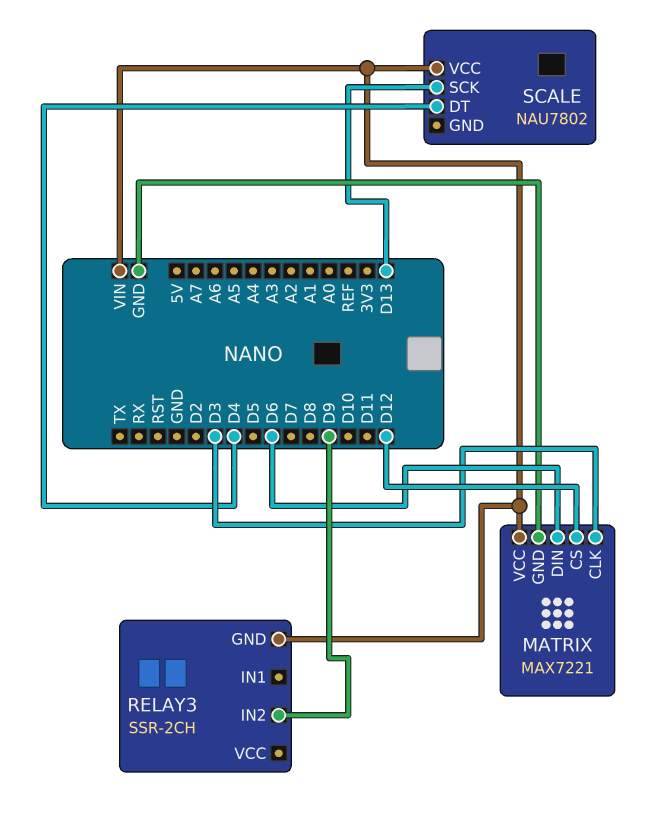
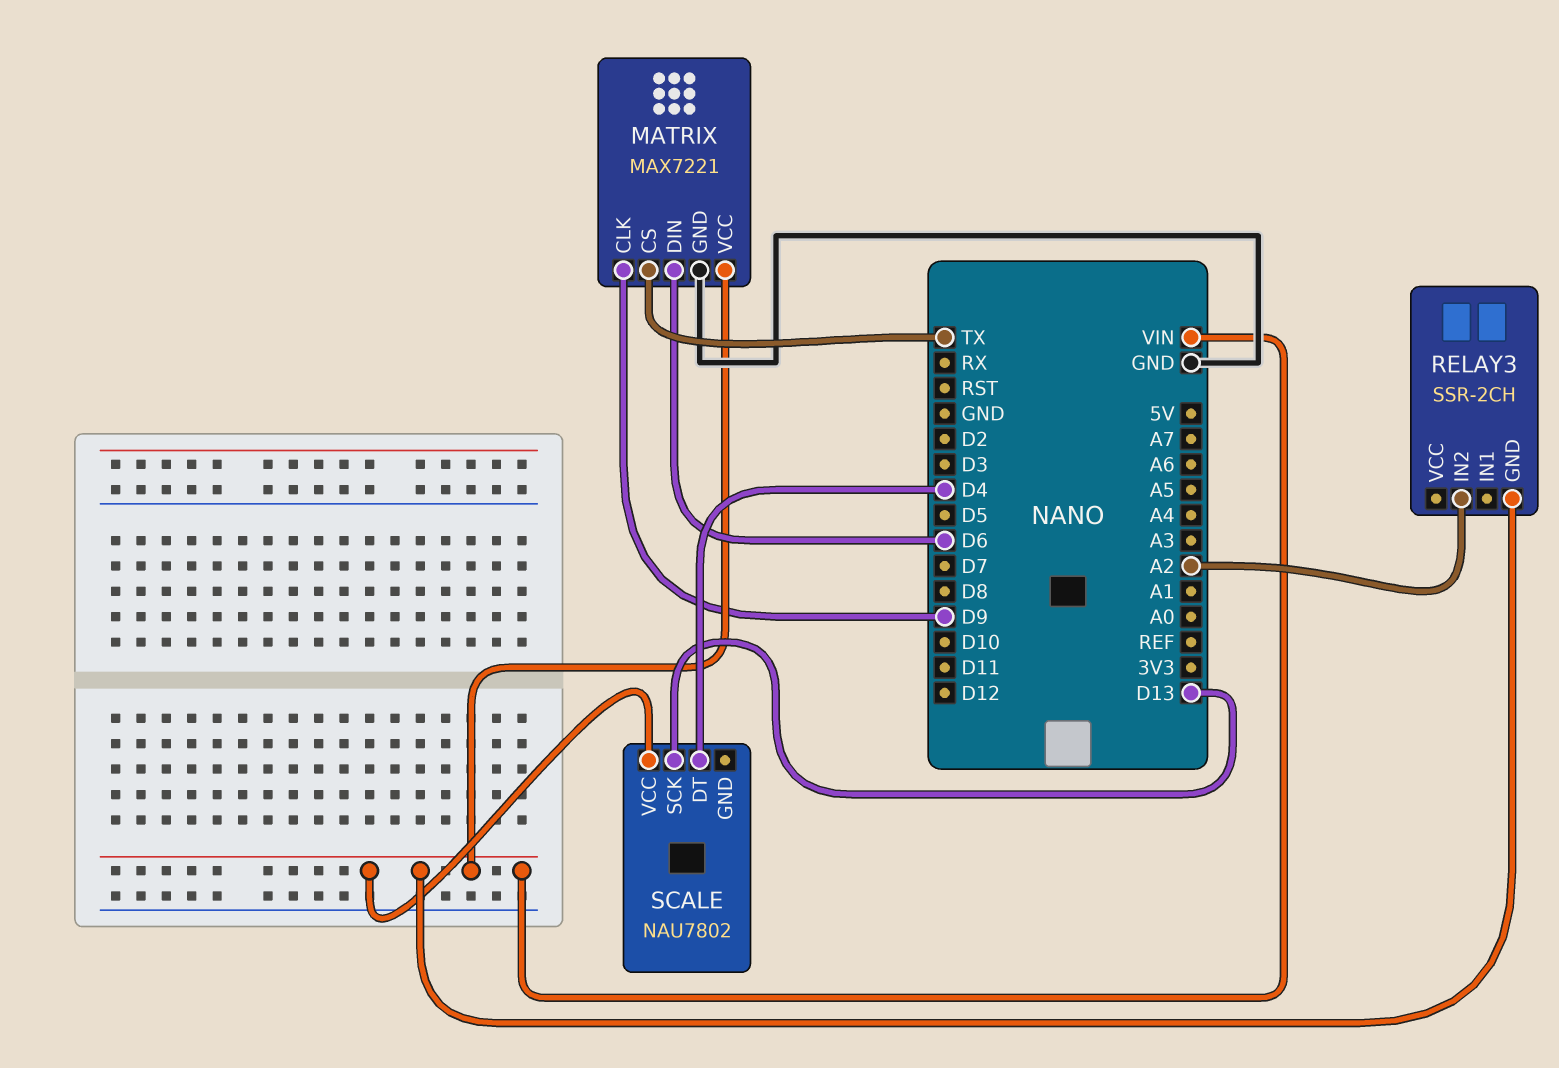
MATRIX pin CLK: D3 -> D9
MATRIX pin CS: D12 -> TX
RELAY3 pin IN2: D9 -> A2

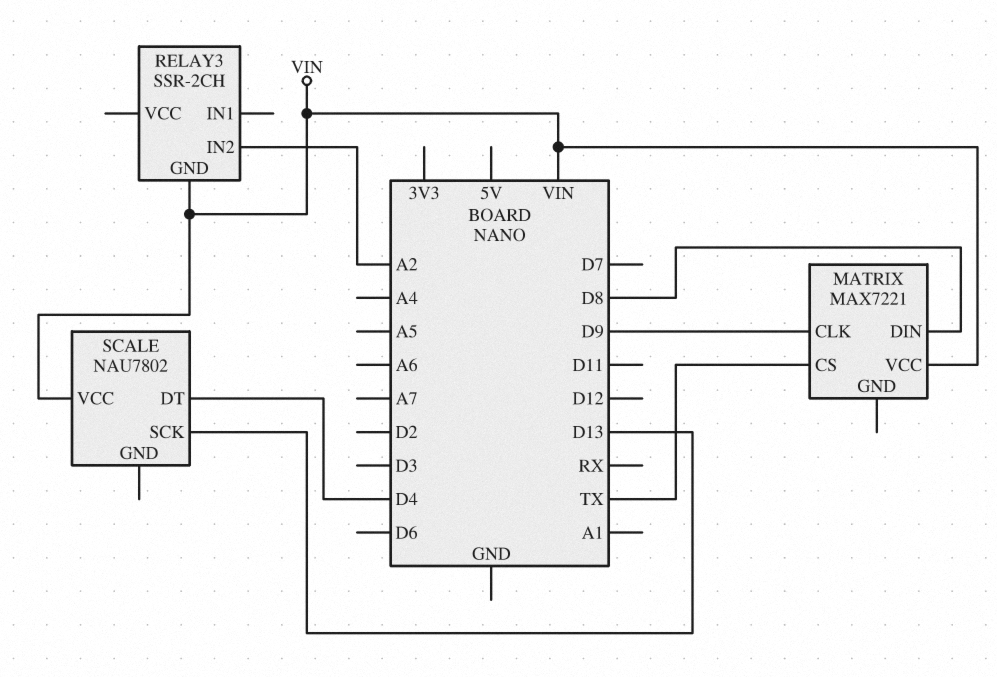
MATRIX pin DIN: D6 -> D8
MATRIX pin GND: GND -> none

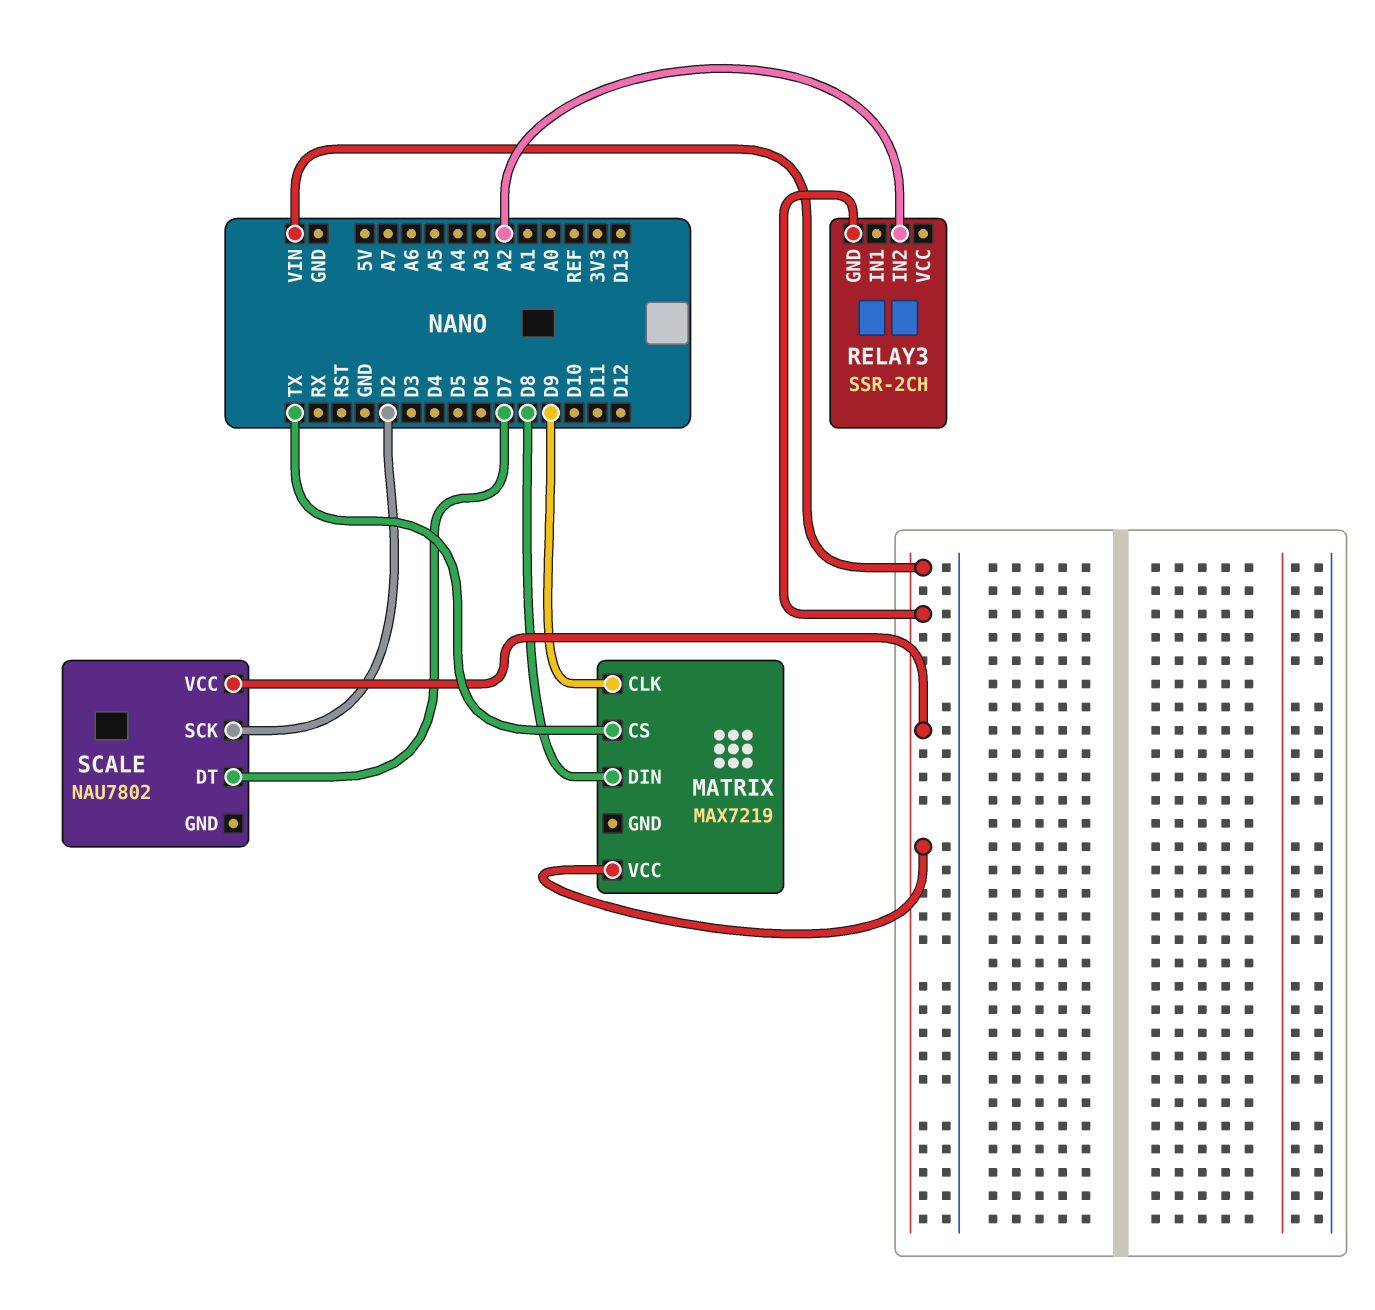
MATRIX: MAX7221 -> MAX7219
SCALE pin DT: D4 -> D7
SCALE pin SCK: D13 -> D2

